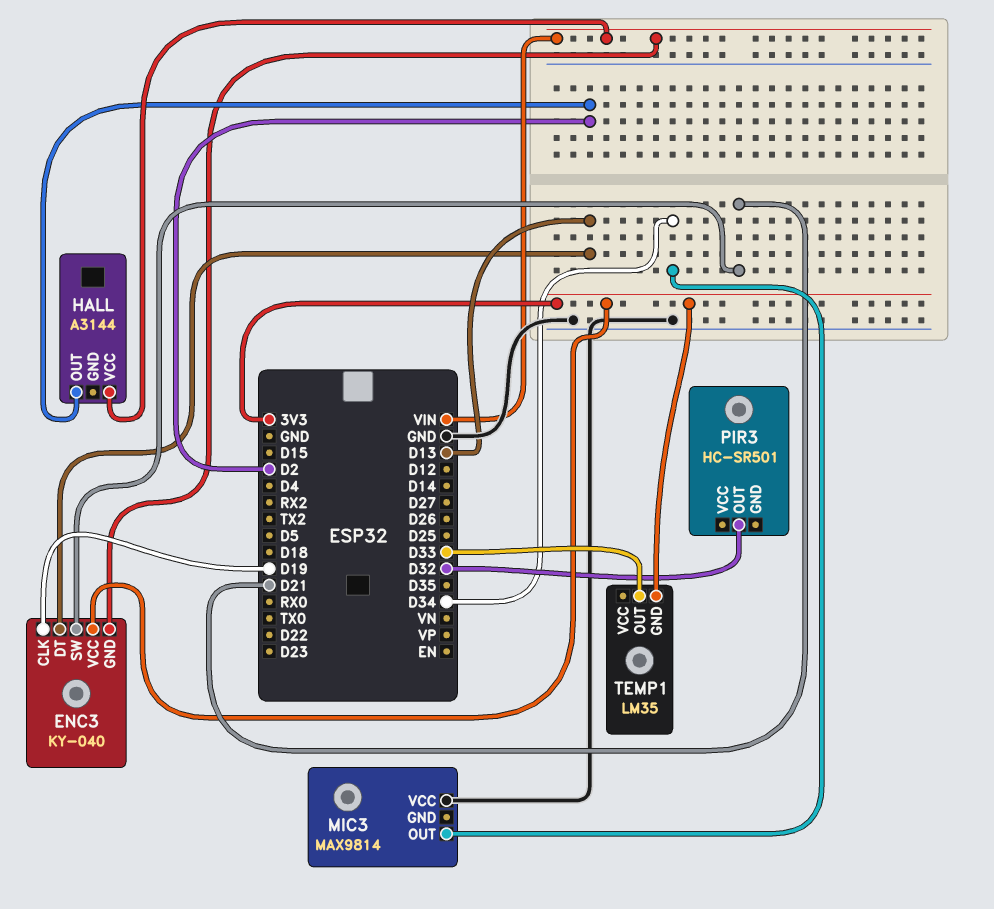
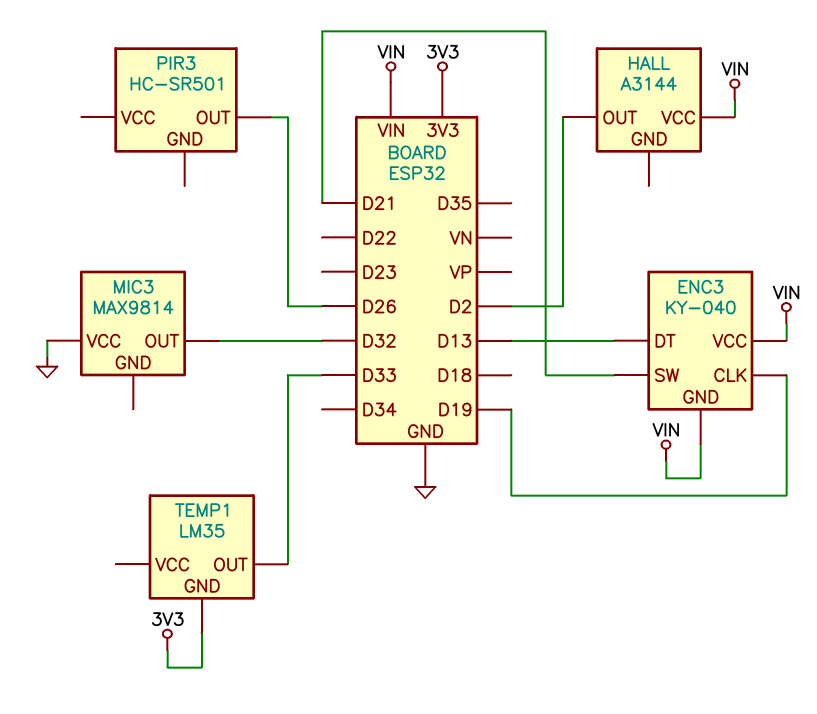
ENC3 pin VCC: 3V3 -> VIN
MIC3 pin OUT: D34 -> D32
PIR3 pin OUT: D32 -> D26

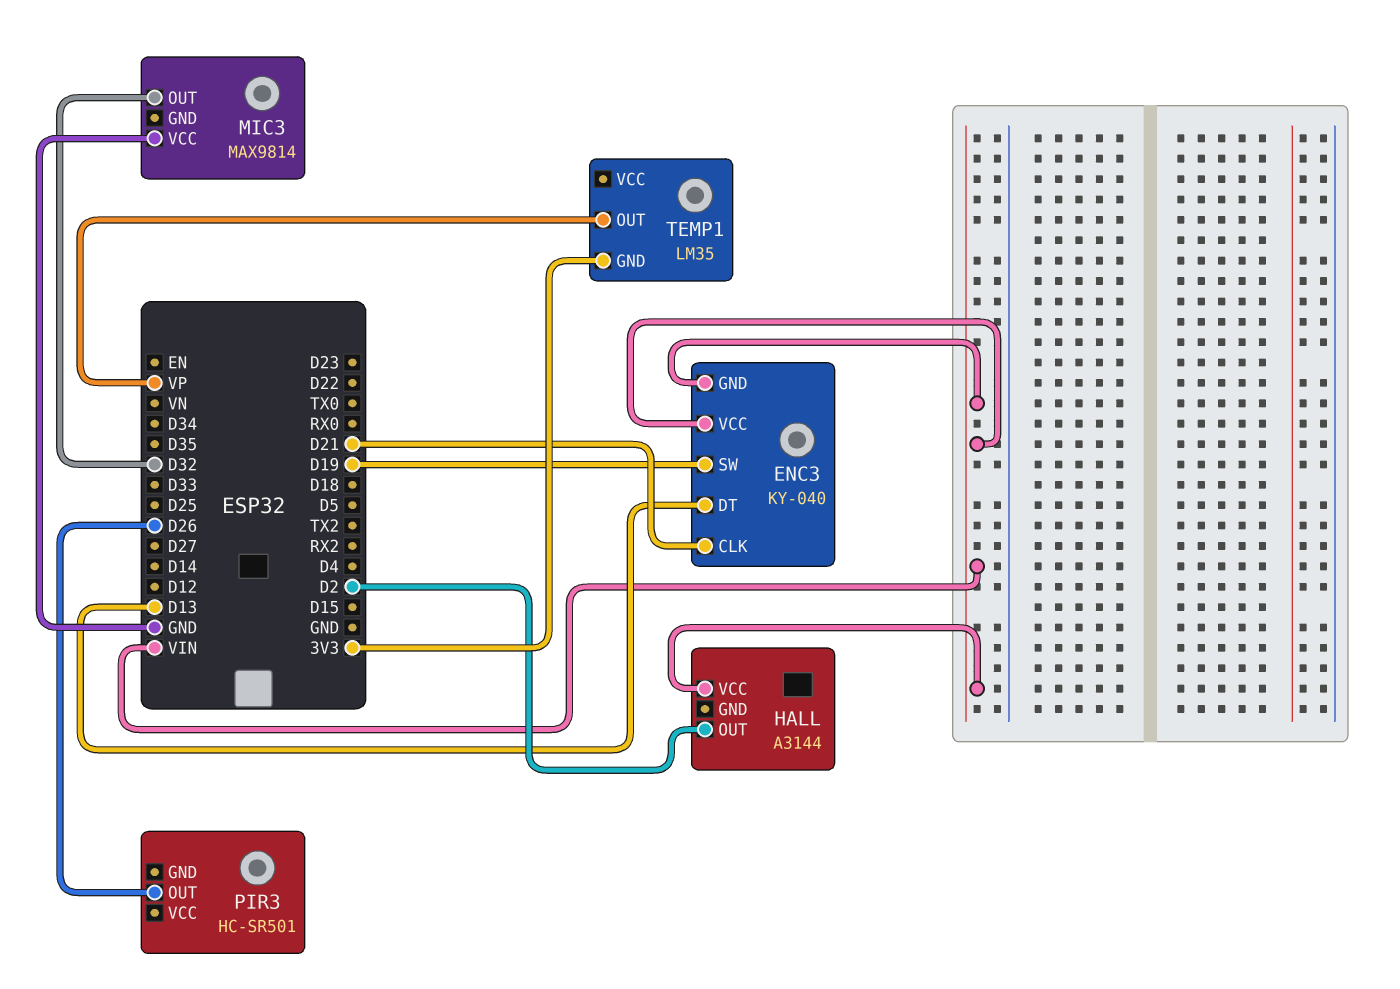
ENC3 pin CLK: D19 -> D21
ENC3 pin SW: D21 -> D19
TEMP1 pin OUT: D33 -> VP

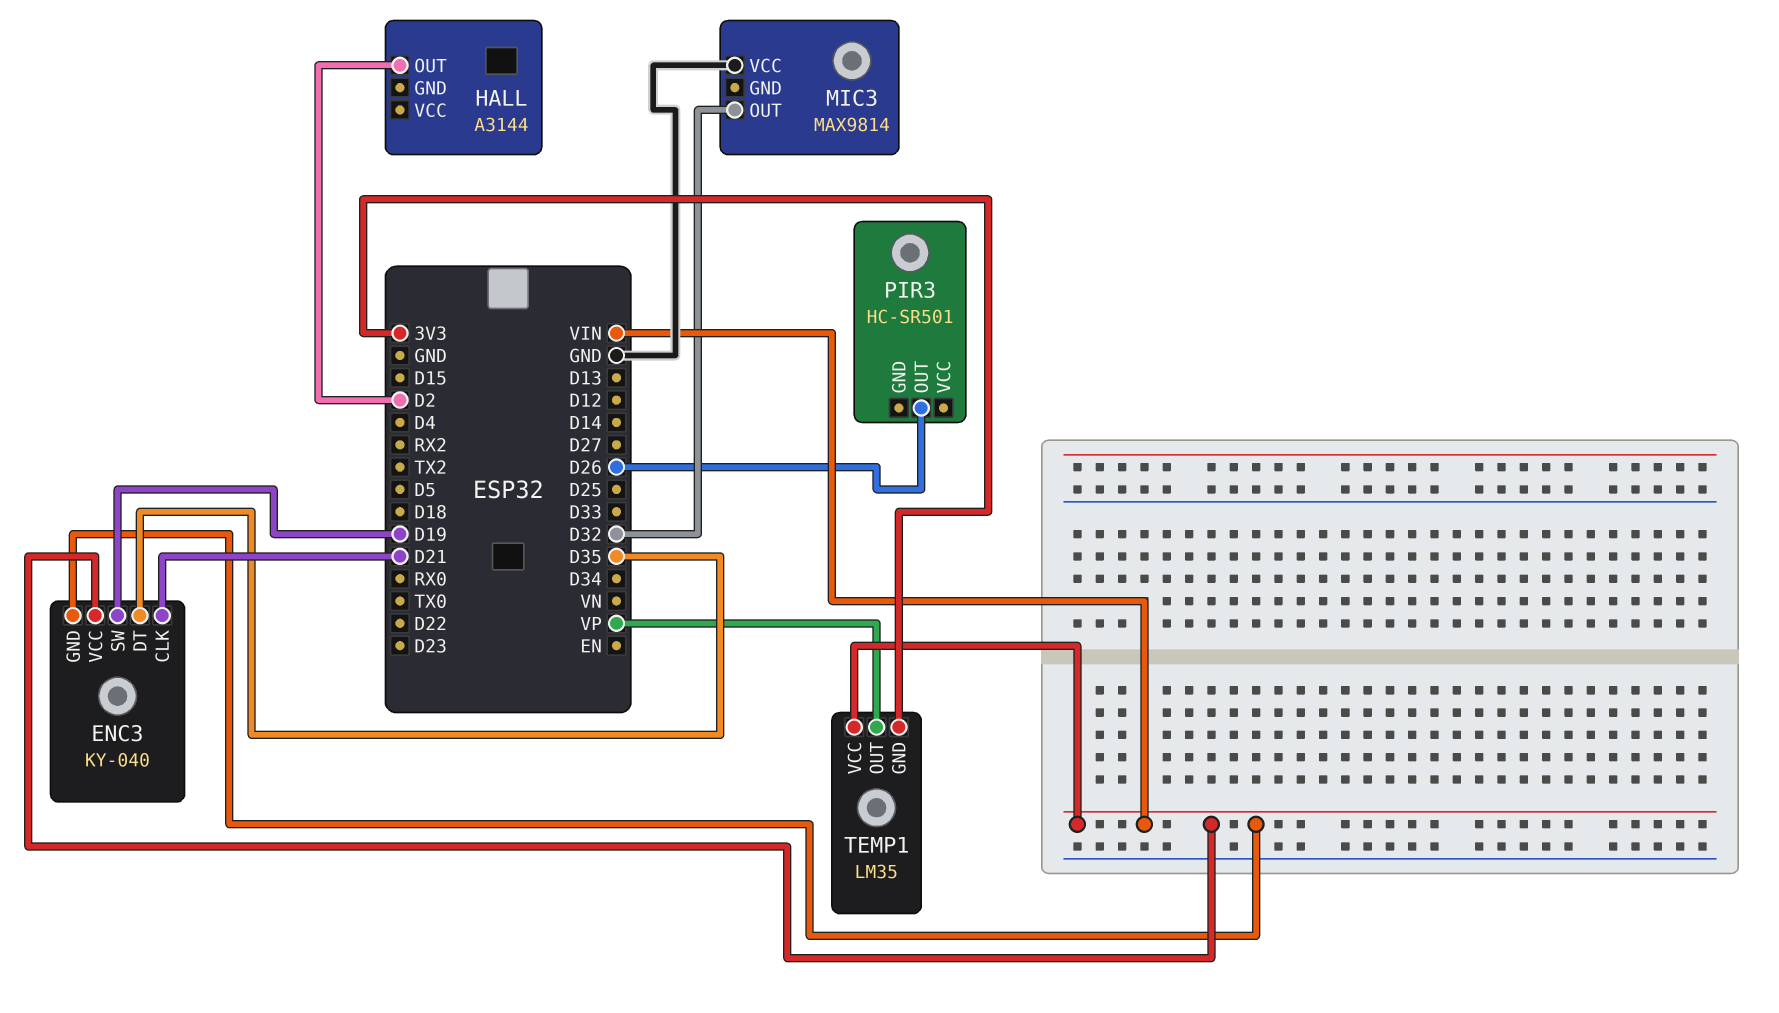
ENC3 pin DT: D13 -> D35
HALL pin VCC: VIN -> none
TEMP1 pin VCC: none -> VIN

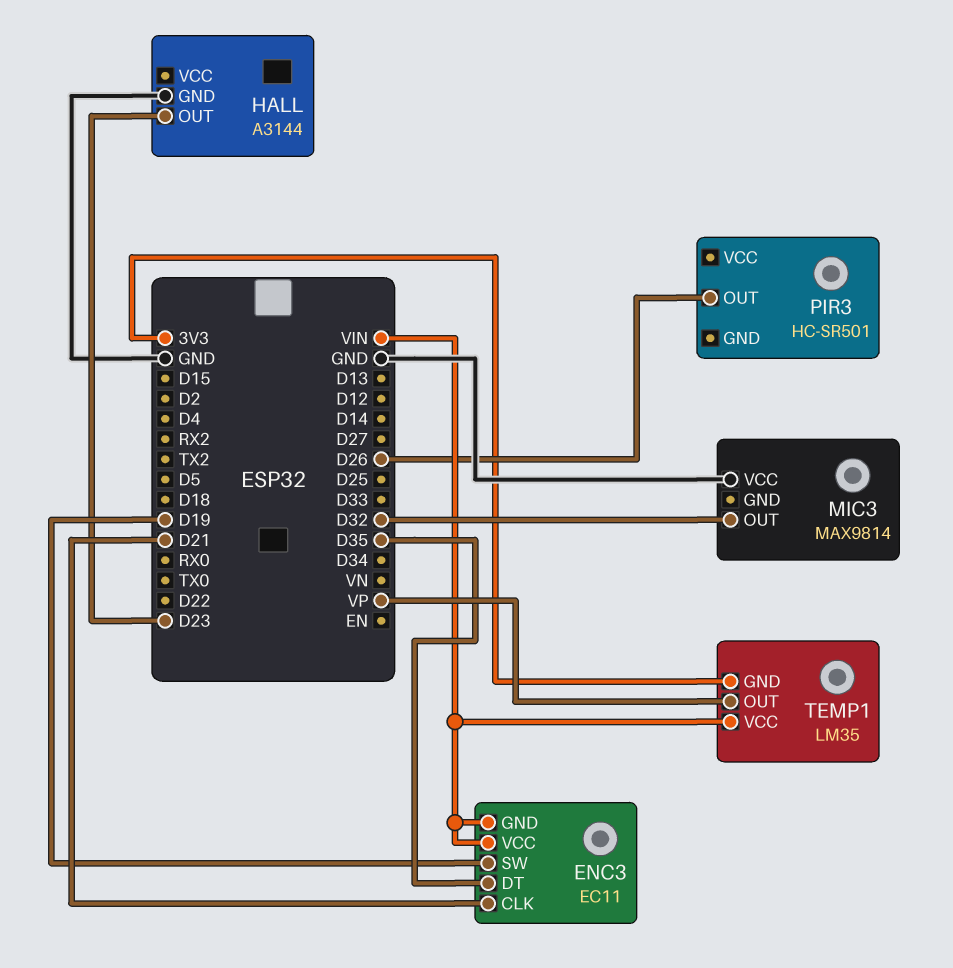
ENC3: KY-040 -> EC11
HALL pin GND: none -> GND
HALL pin OUT: D2 -> D23

